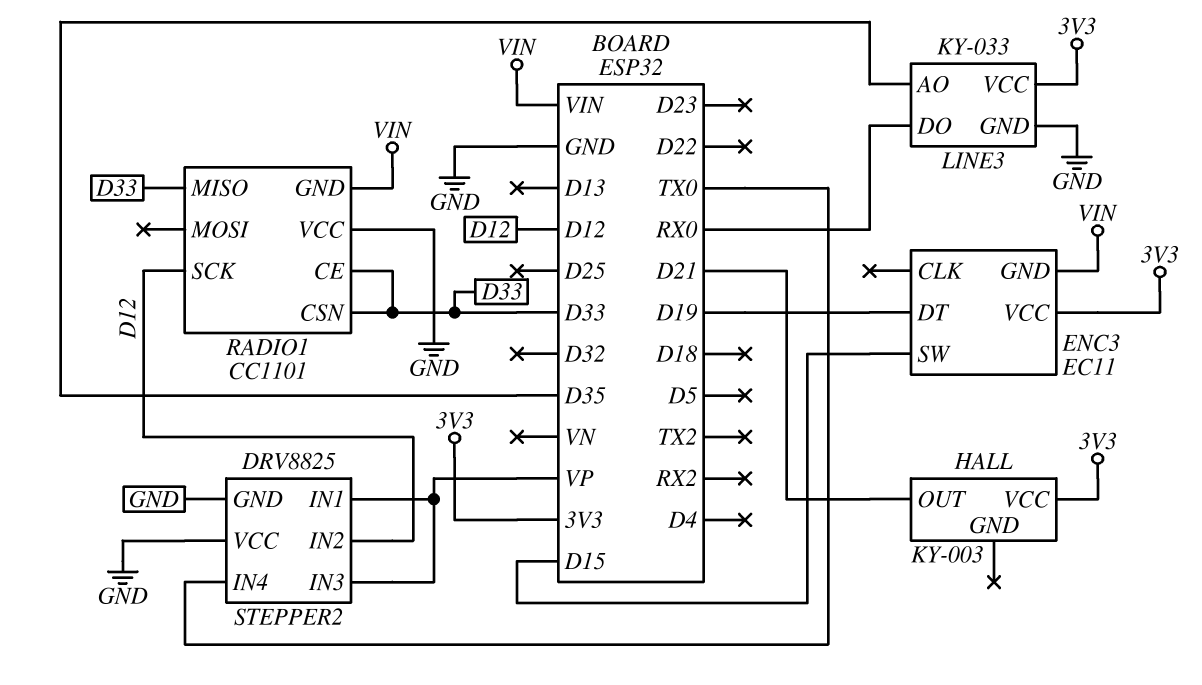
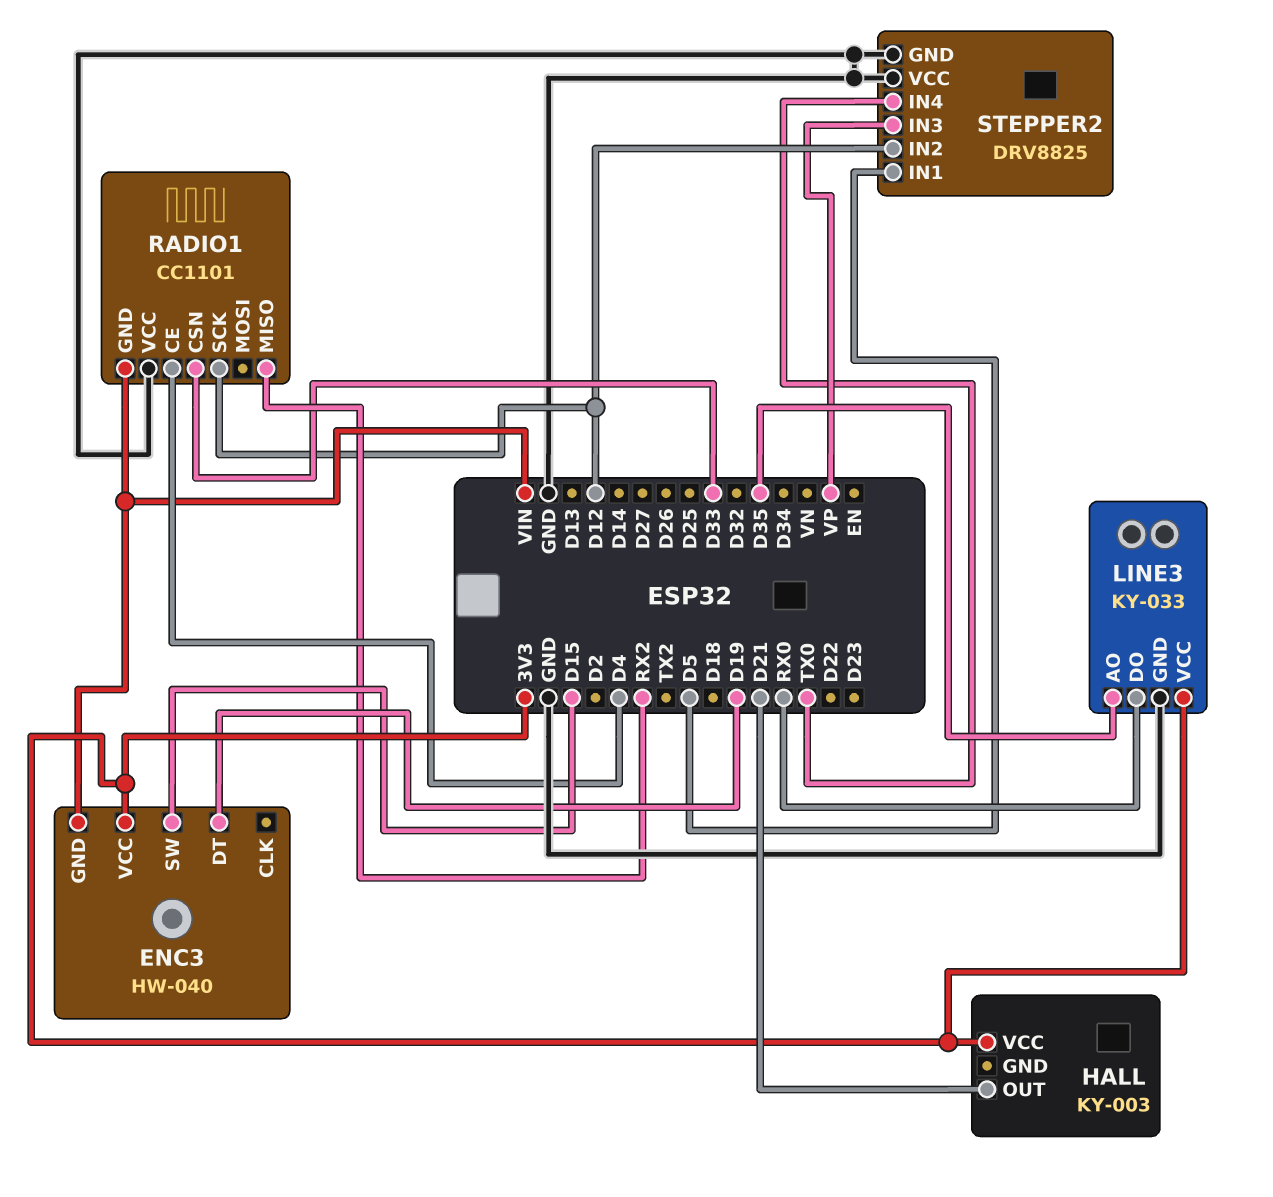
ENC3: EC11 -> HW-040
RADIO1 pin CE: D33 -> D4
RADIO1 pin MISO: D33 -> RX2
STEPPER2 pin IN1: VP -> D5

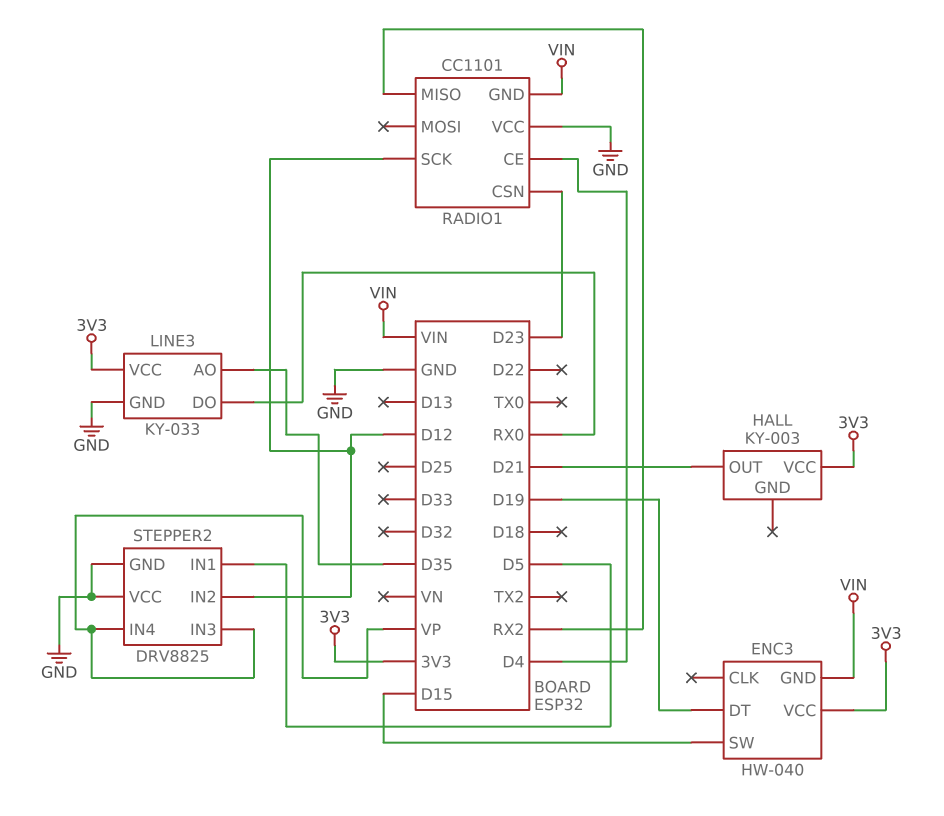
RADIO1 pin CSN: D33 -> D23
STEPPER2 pin IN4: TX0 -> VP

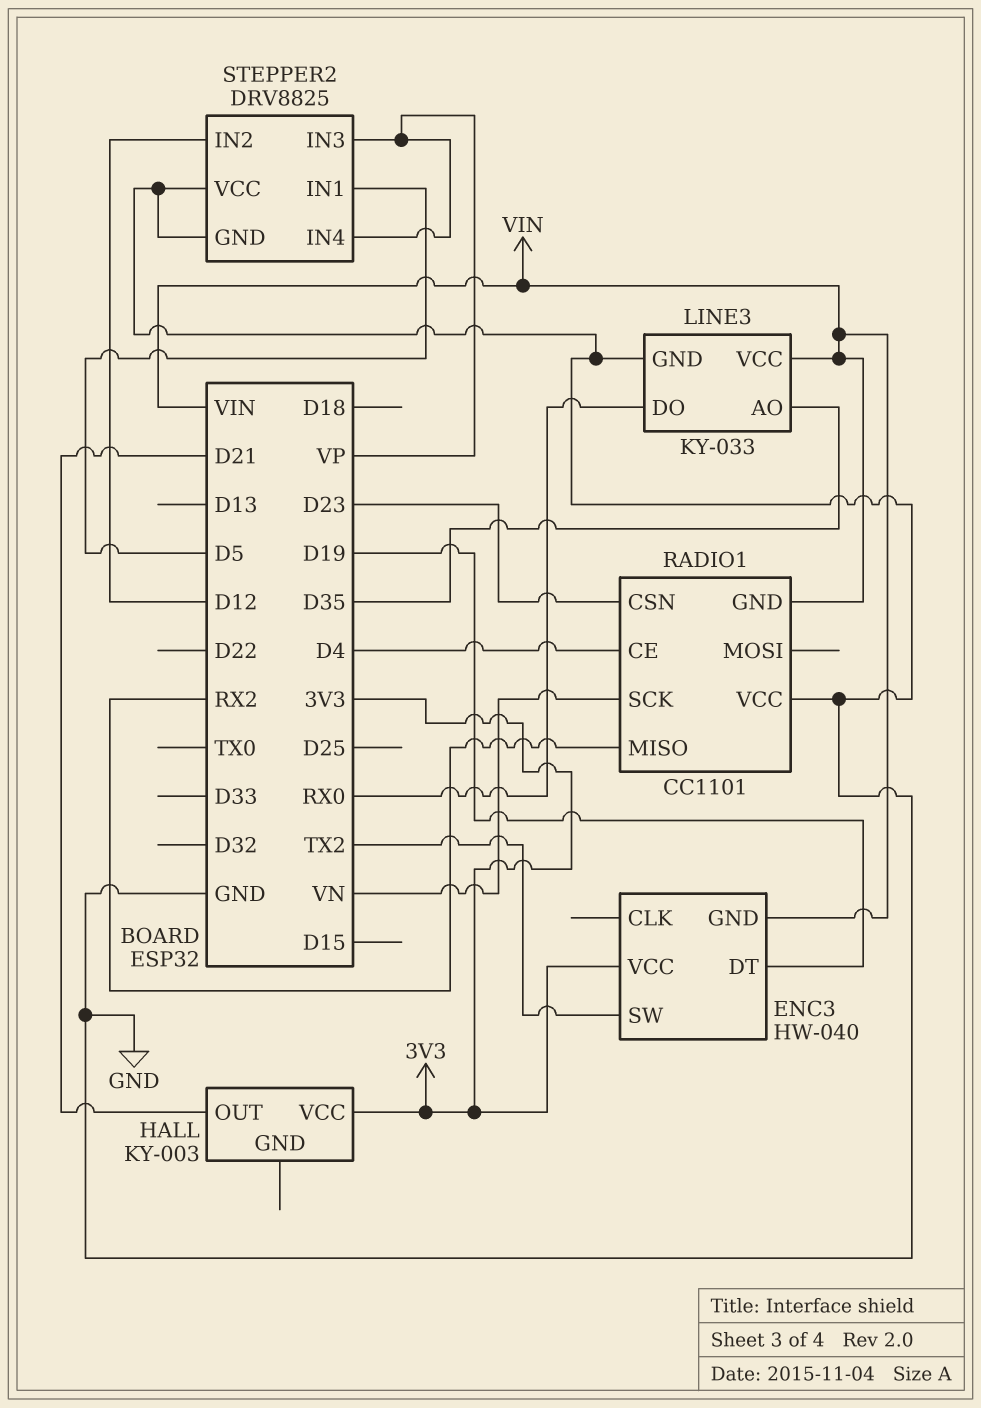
ENC3 pin SW: D15 -> TX2
LINE3 pin VCC: 3V3 -> VIN
RADIO1 pin SCK: D12 -> VN

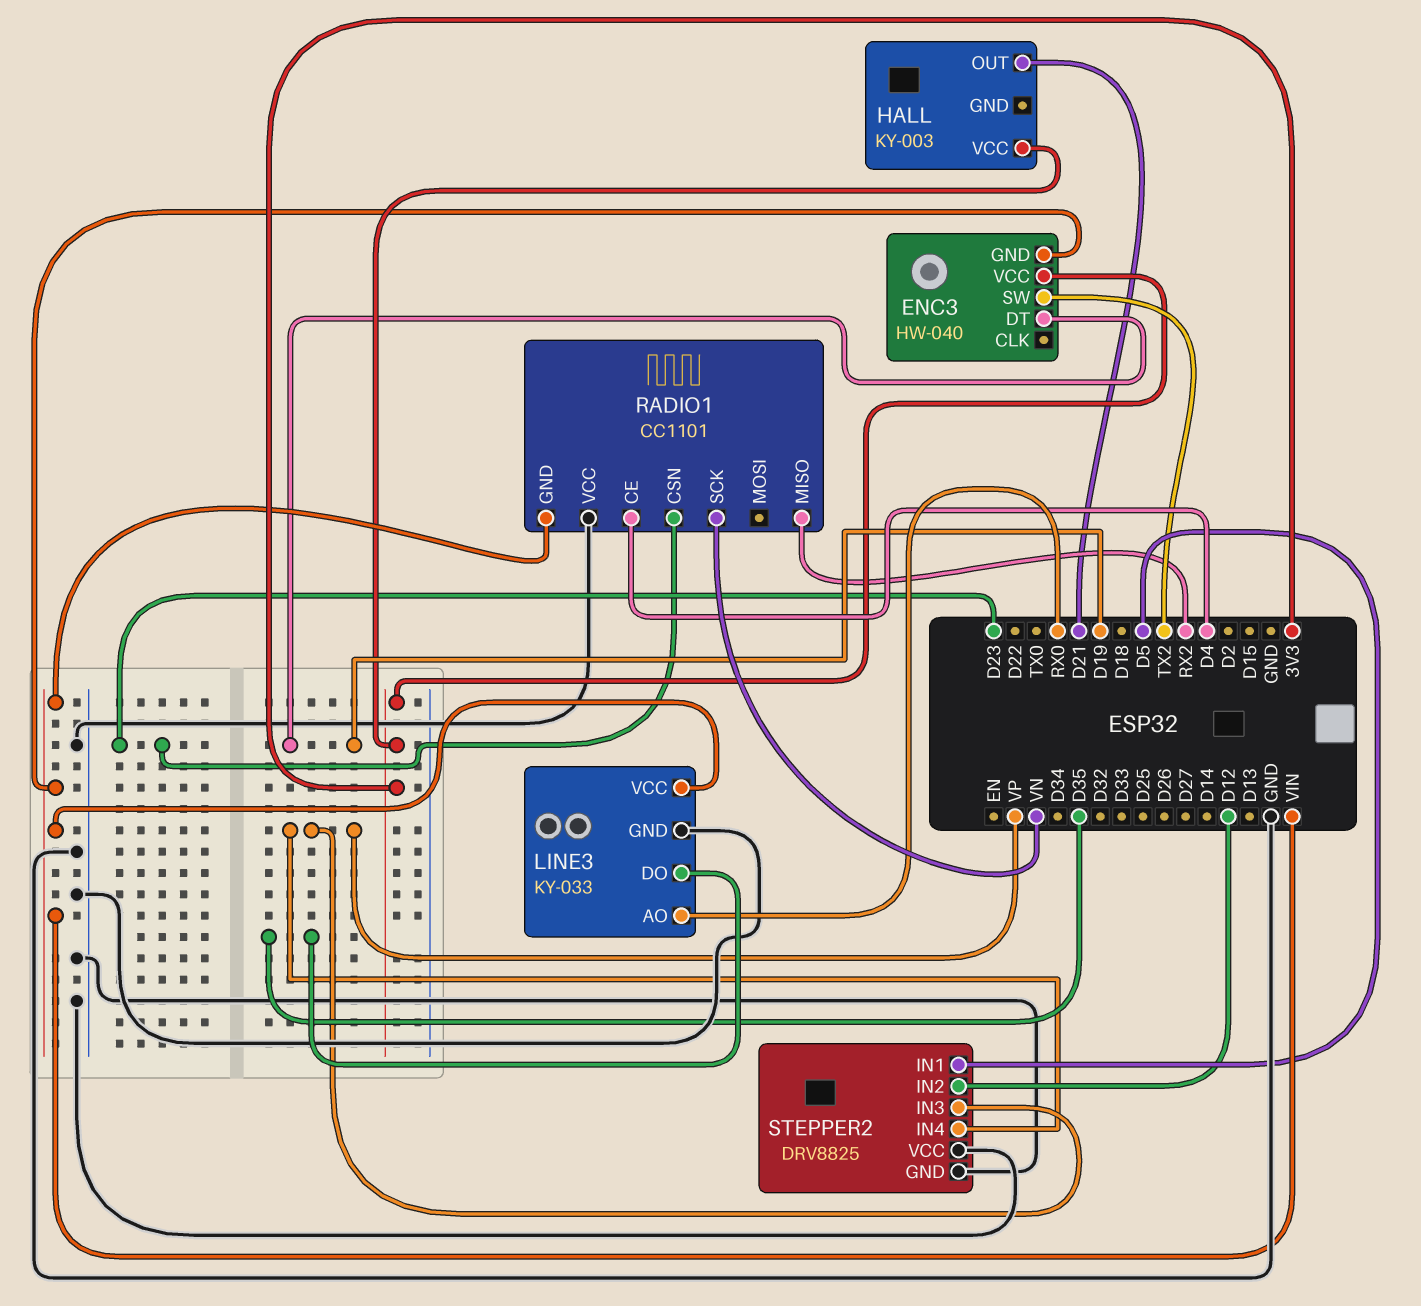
LINE3 pin AO: D35 -> RX0
LINE3 pin DO: RX0 -> D35

